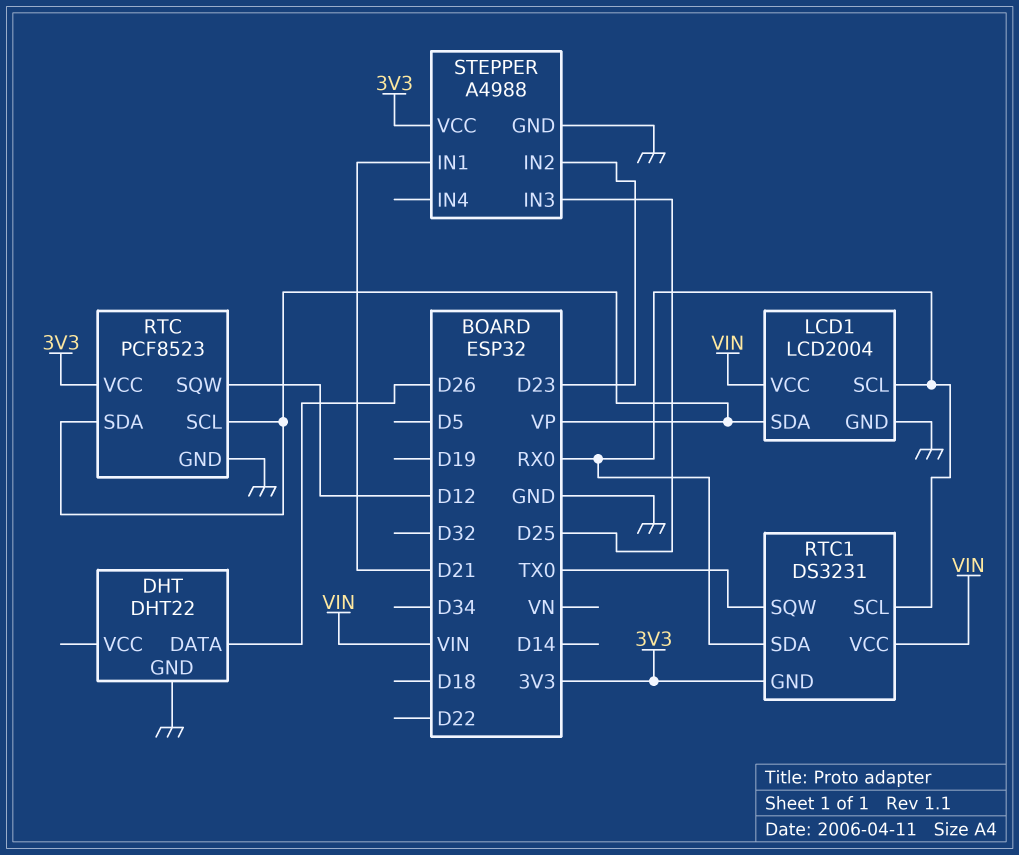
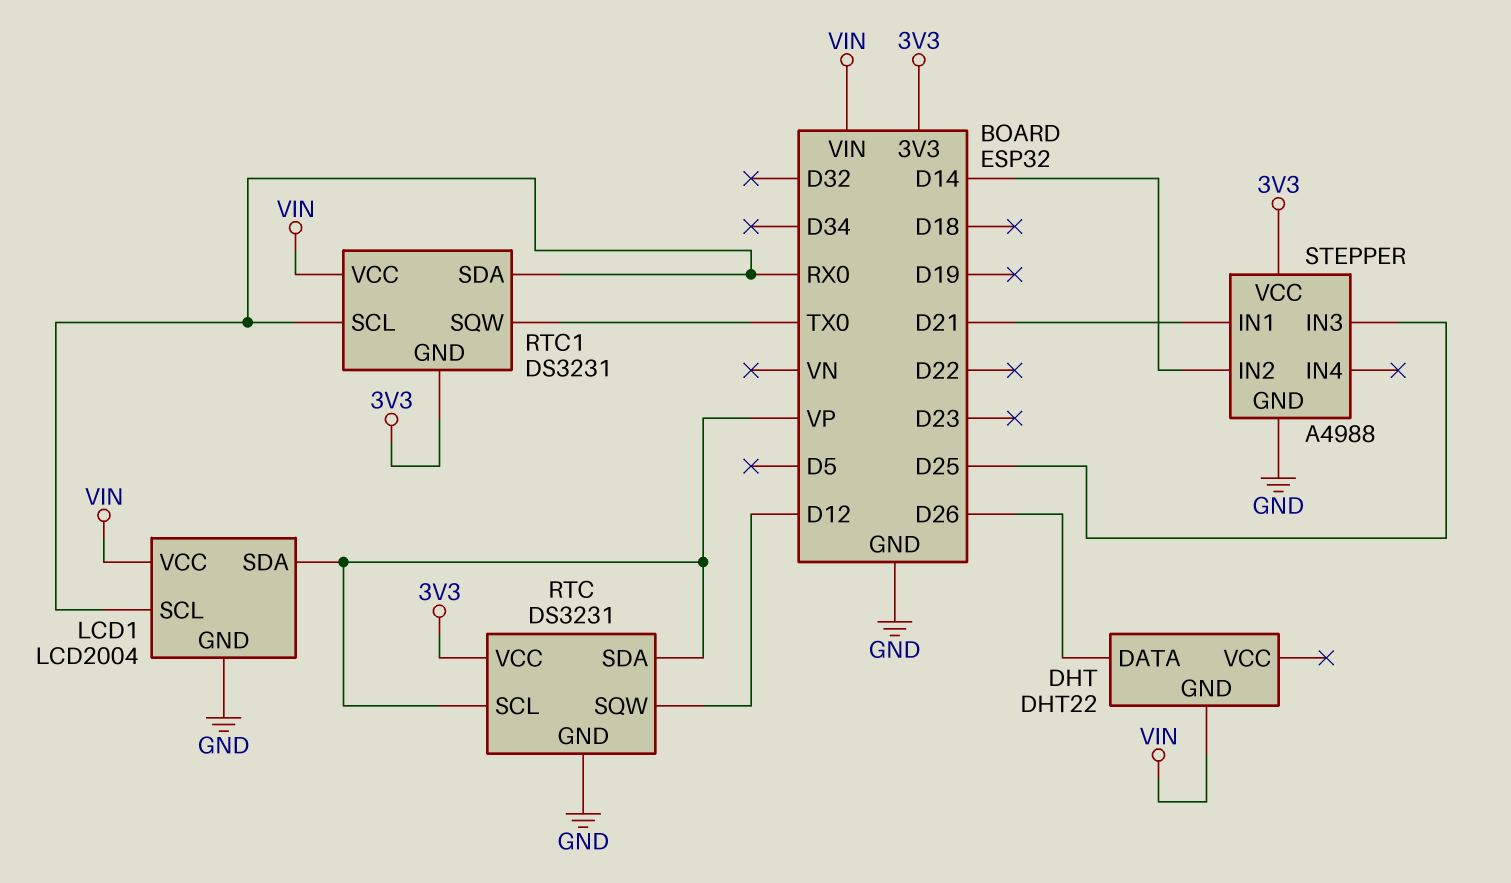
DHT pin GND: GND -> VIN
RTC: PCF8523 -> DS3231
STEPPER pin IN2: D23 -> D14

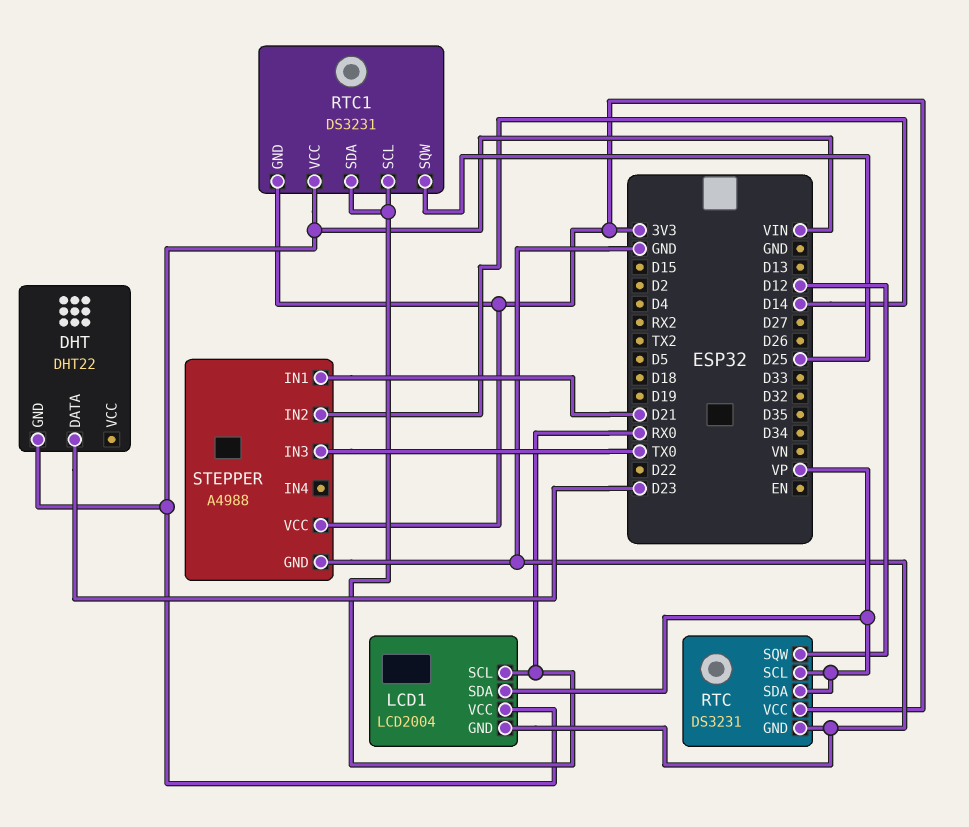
DHT pin DATA: D26 -> D23
RTC1 pin SQW: TX0 -> D25
STEPPER pin IN3: D25 -> TX0

